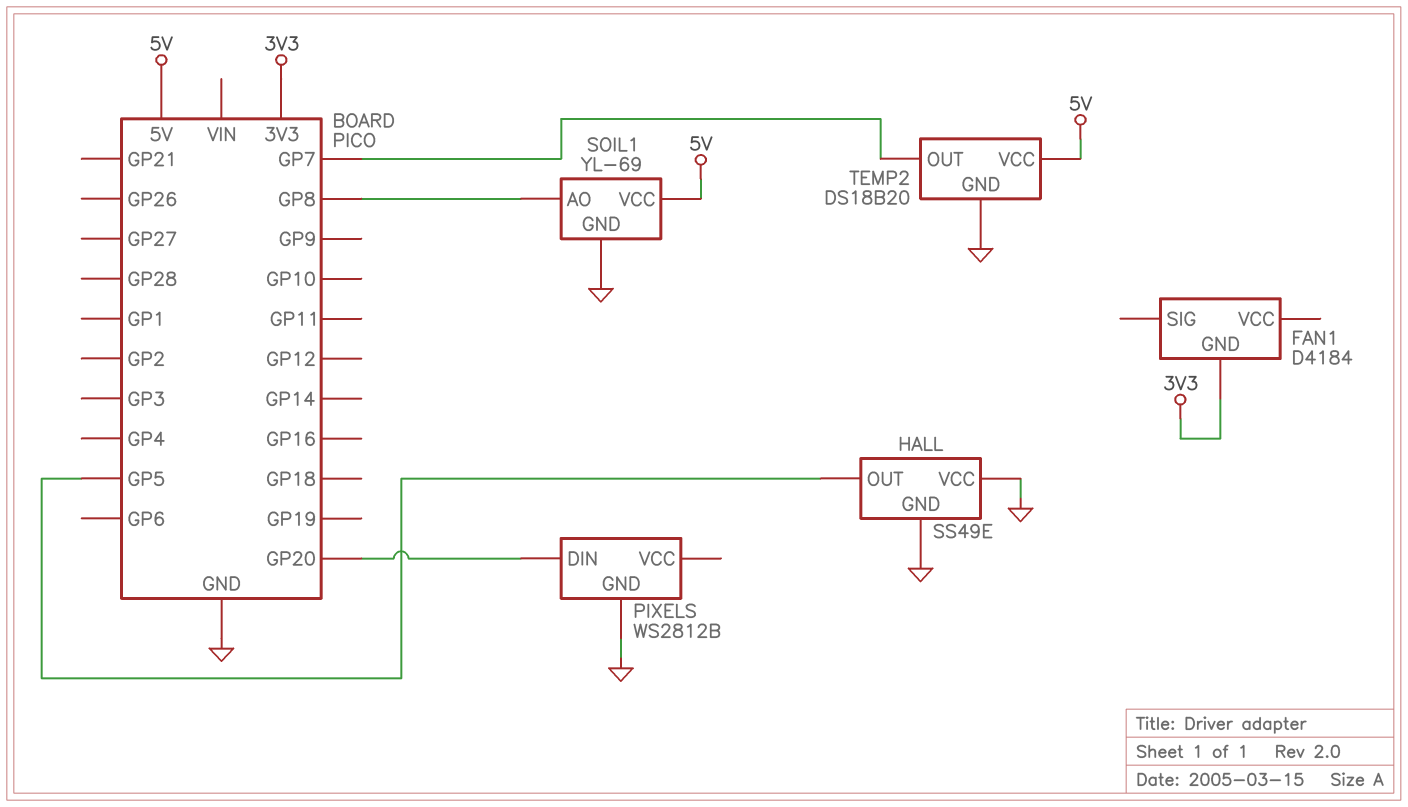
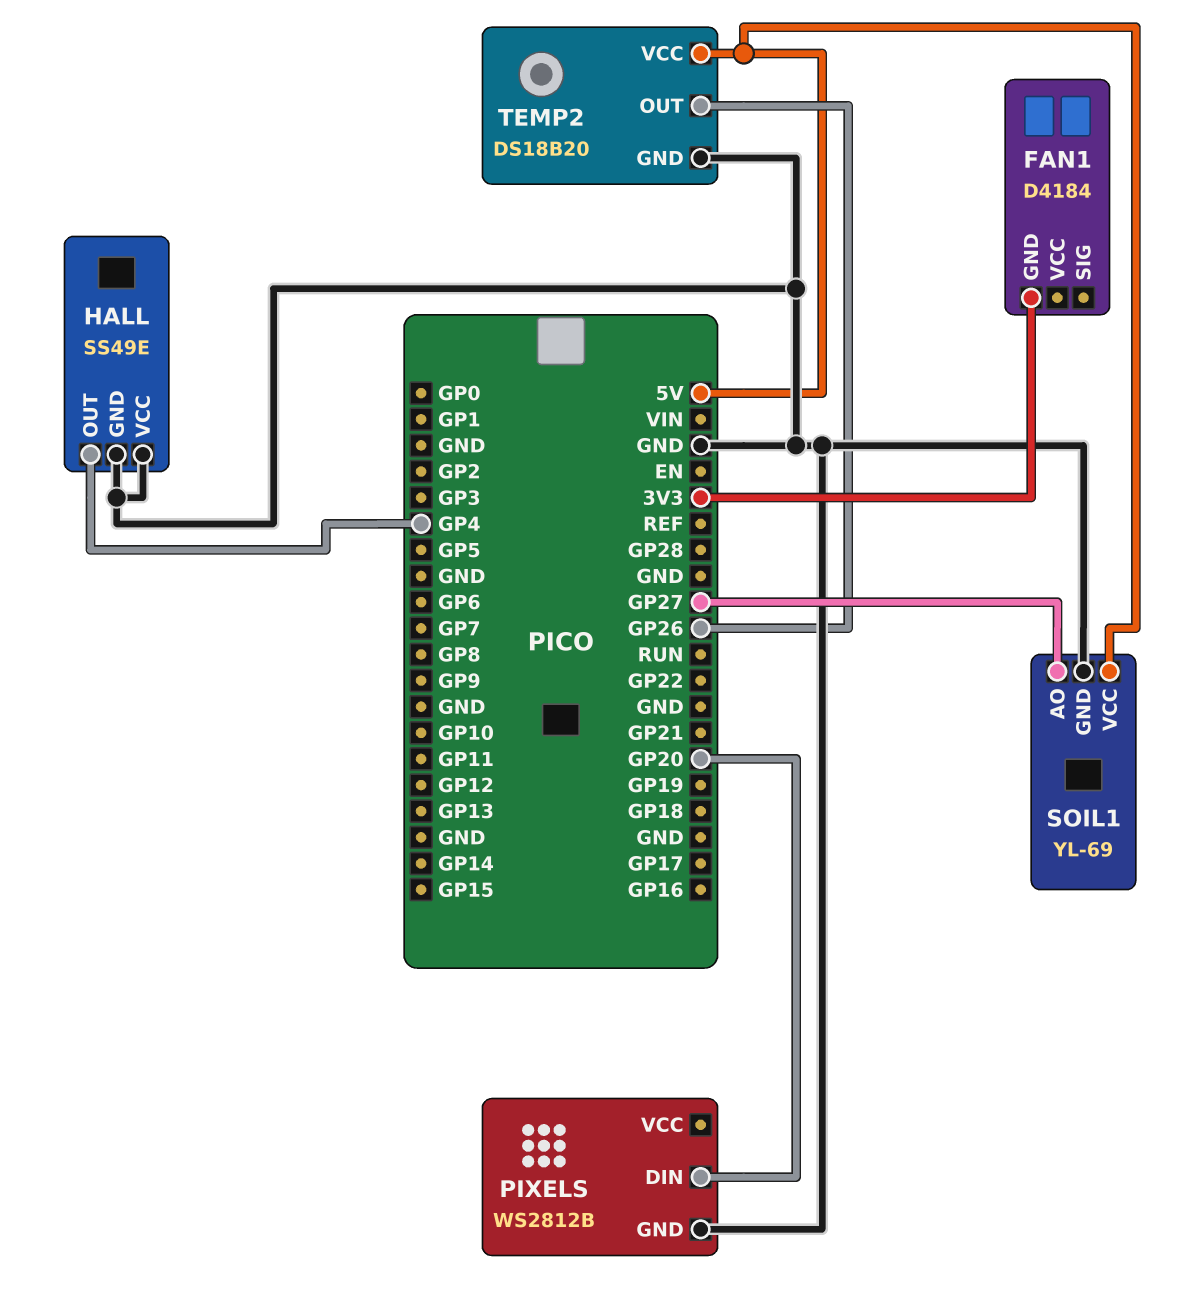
HALL pin OUT: GP5 -> GP4
SOIL1 pin AO: GP8 -> GP27
TEMP2 pin OUT: GP7 -> GP26

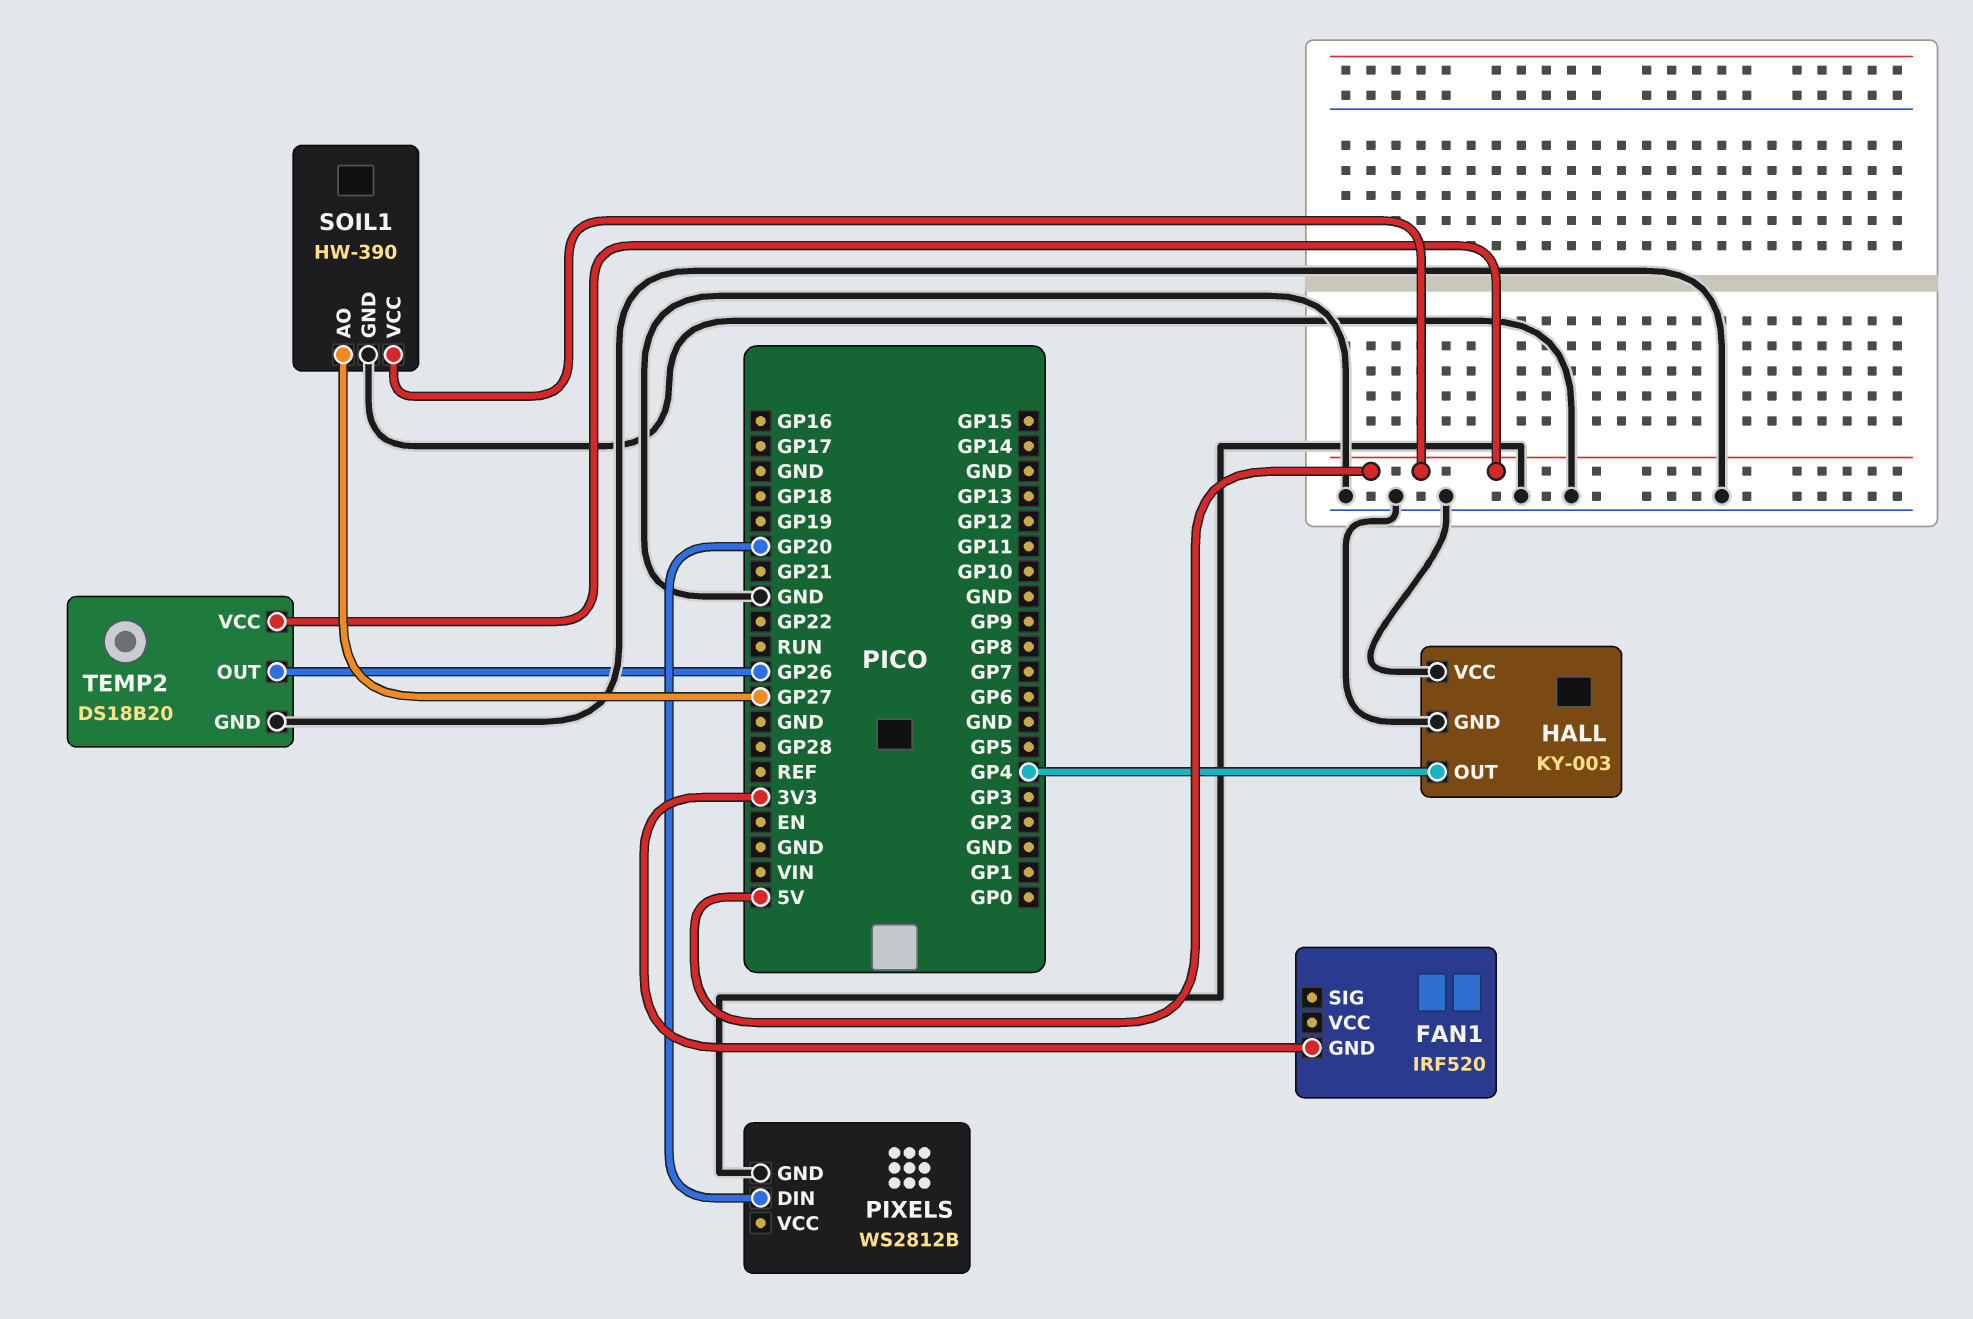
FAN1: D4184 -> IRF520
HALL: SS49E -> KY-003
SOIL1: YL-69 -> HW-390

